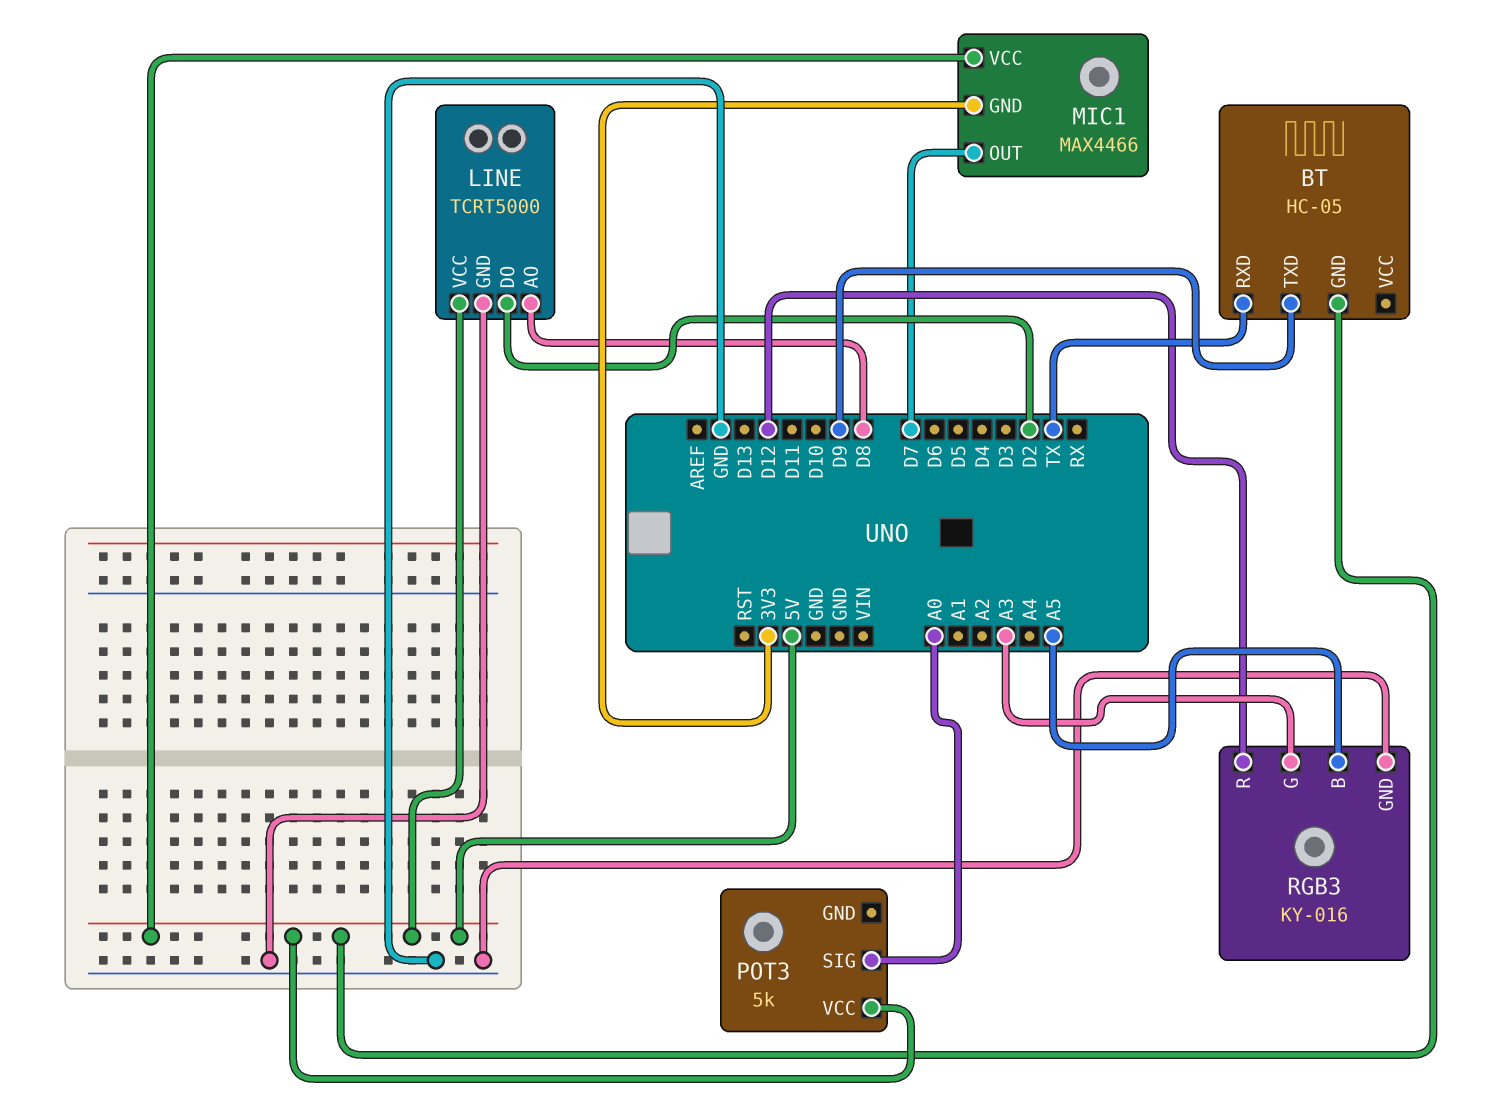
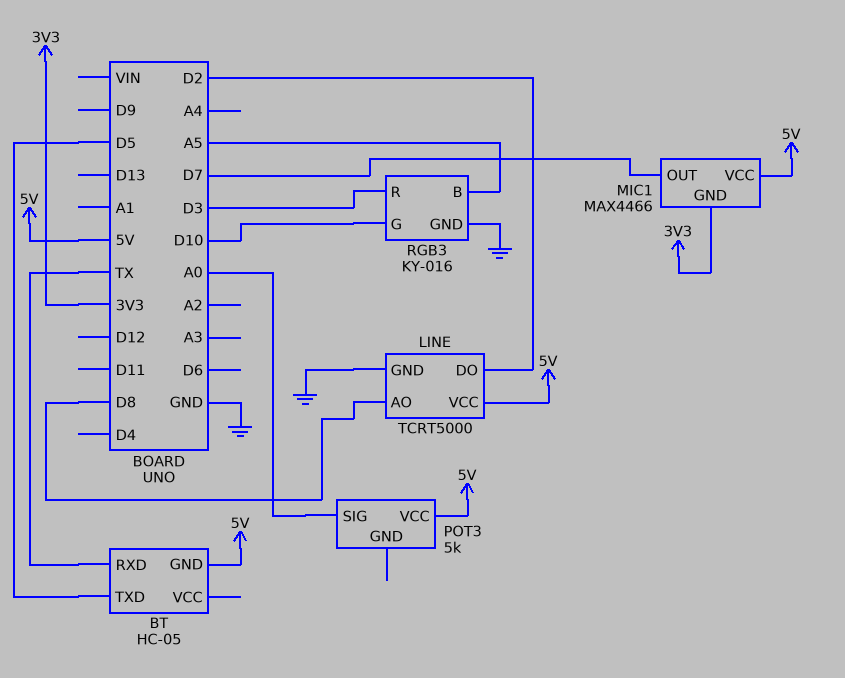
BT pin TXD: D9 -> D5
RGB3 pin G: A3 -> D10
RGB3 pin R: D12 -> D3

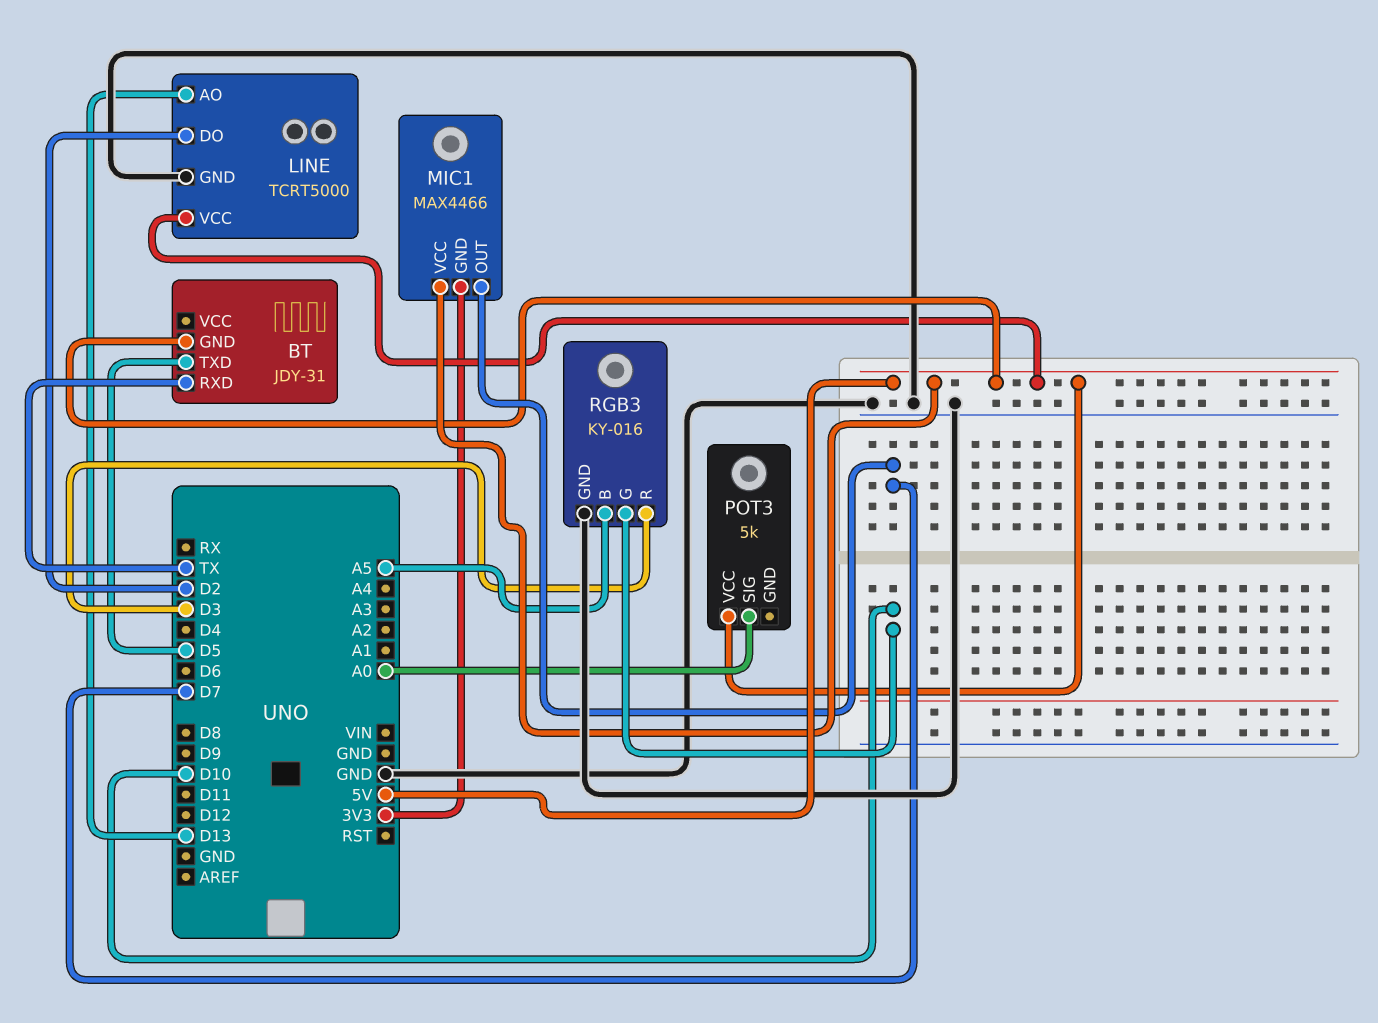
BT: HC-05 -> JDY-31
LINE pin AO: D8 -> D13

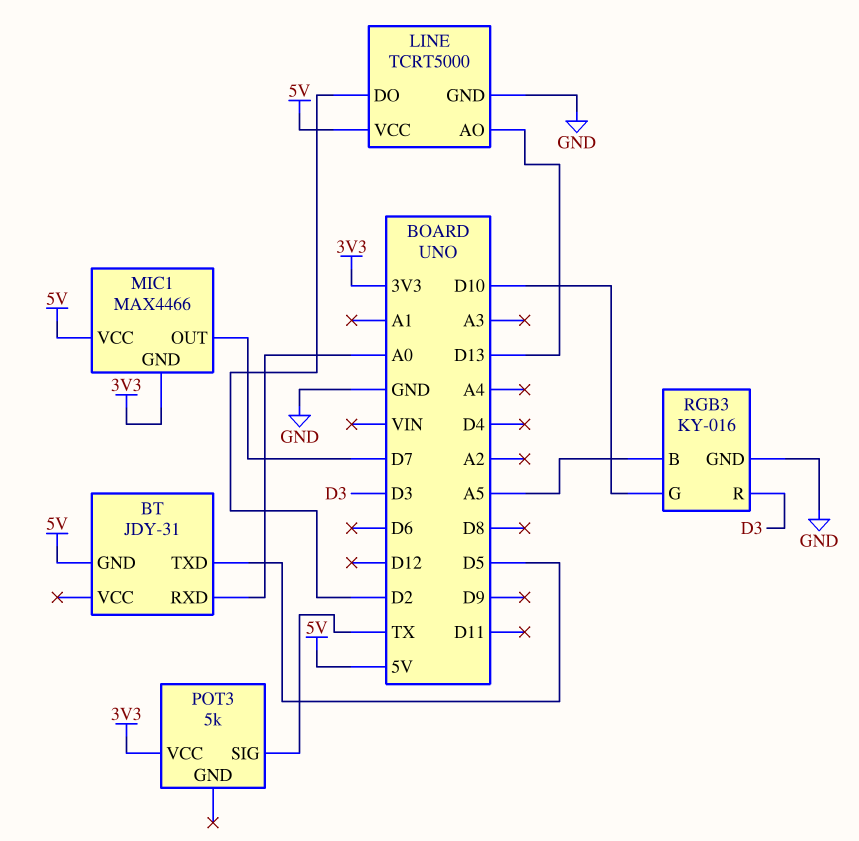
BT pin RXD: TX -> A0
POT3 pin SIG: A0 -> TX
POT3 pin VCC: 5V -> 3V3

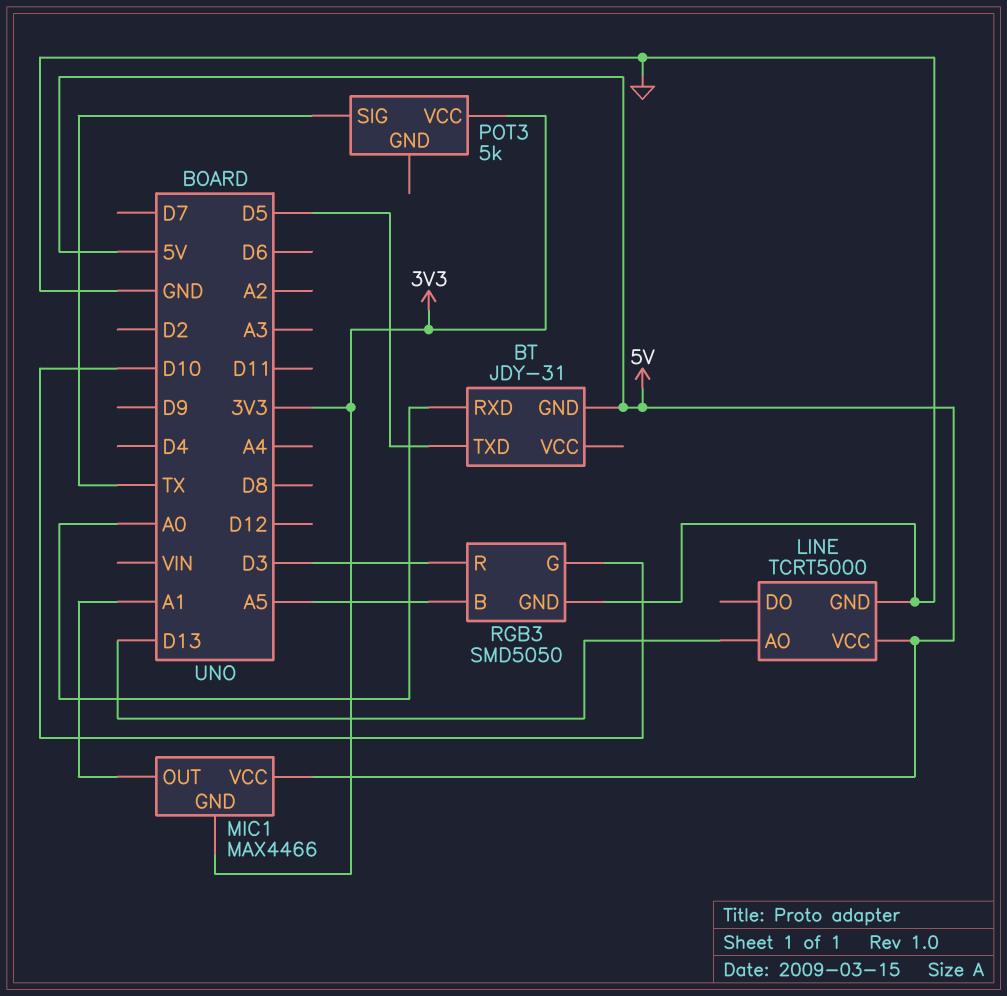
LINE pin DO: D2 -> none
MIC1 pin OUT: D7 -> A1
RGB3: KY-016 -> SMD5050

